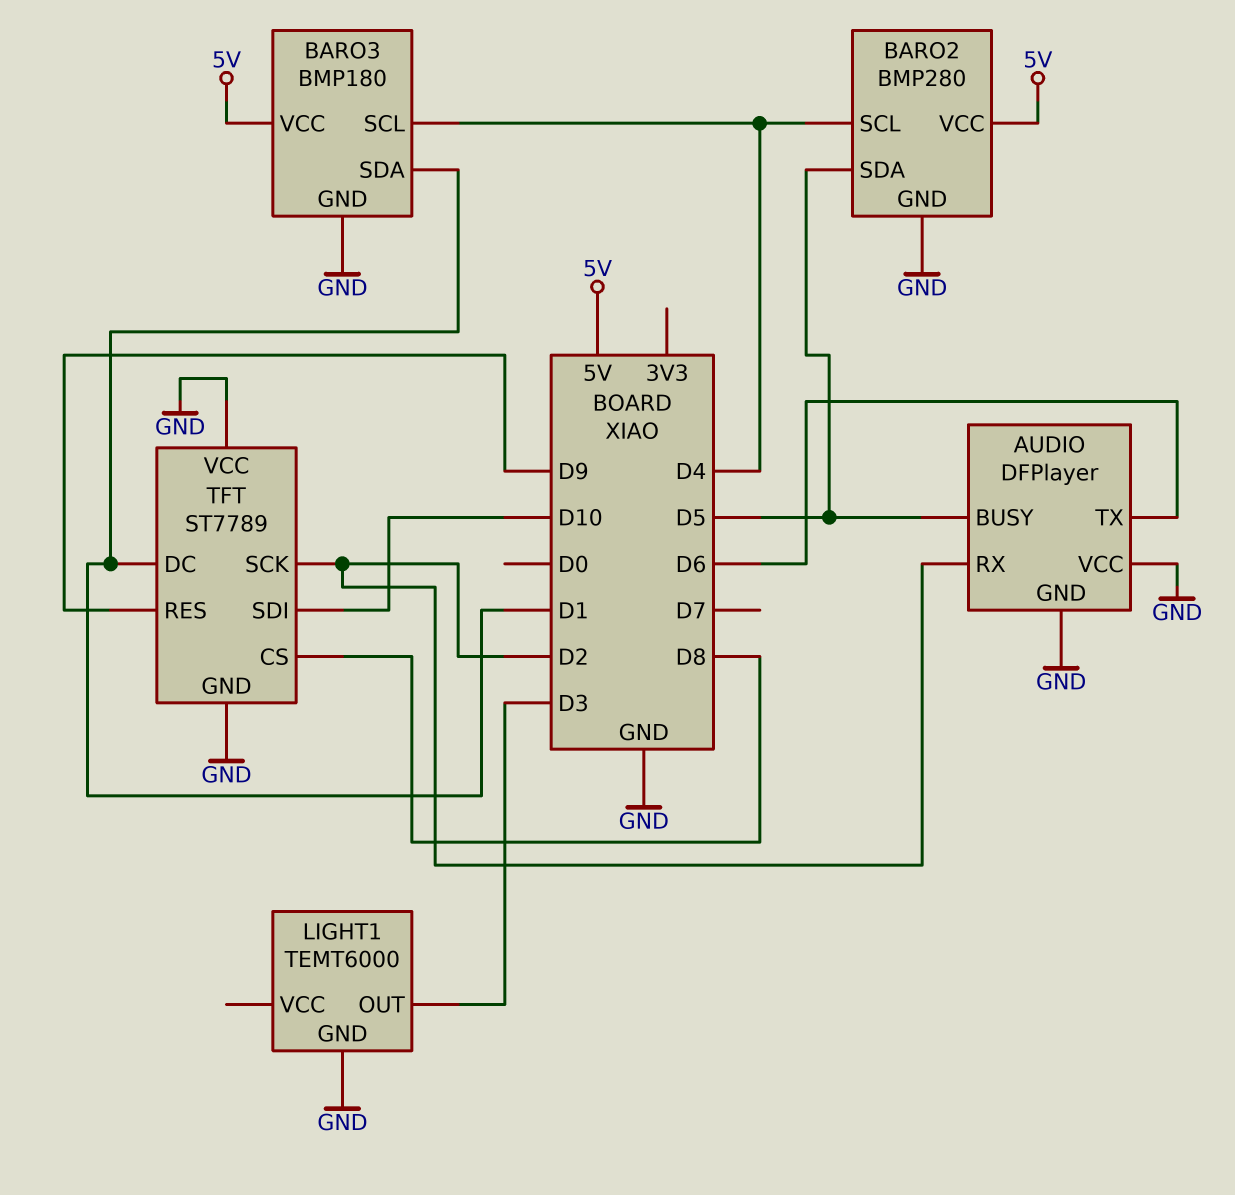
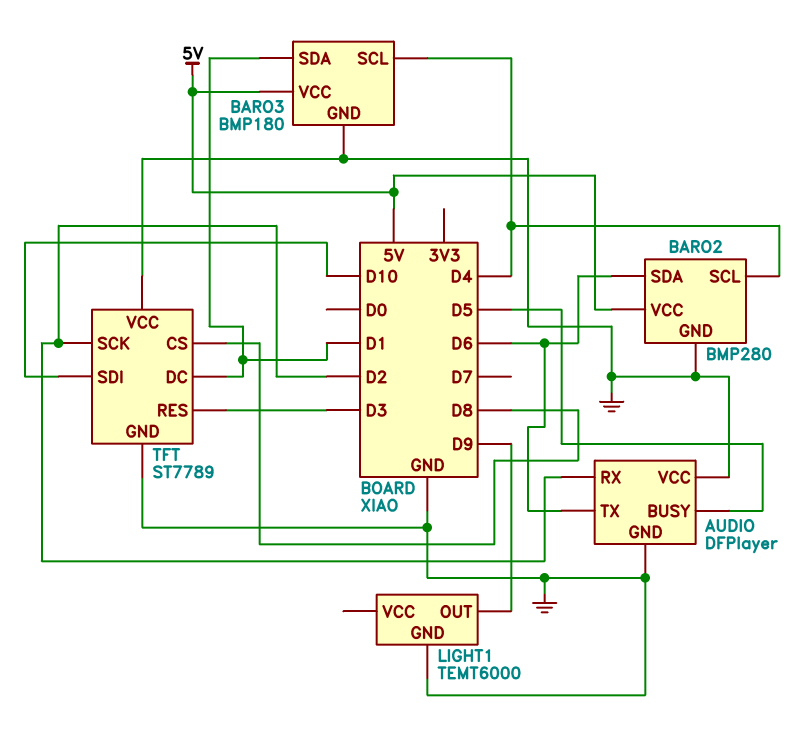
BARO2 pin SDA: D5 -> D6
LIGHT1 pin OUT: D3 -> D9
TFT pin RES: D9 -> D3

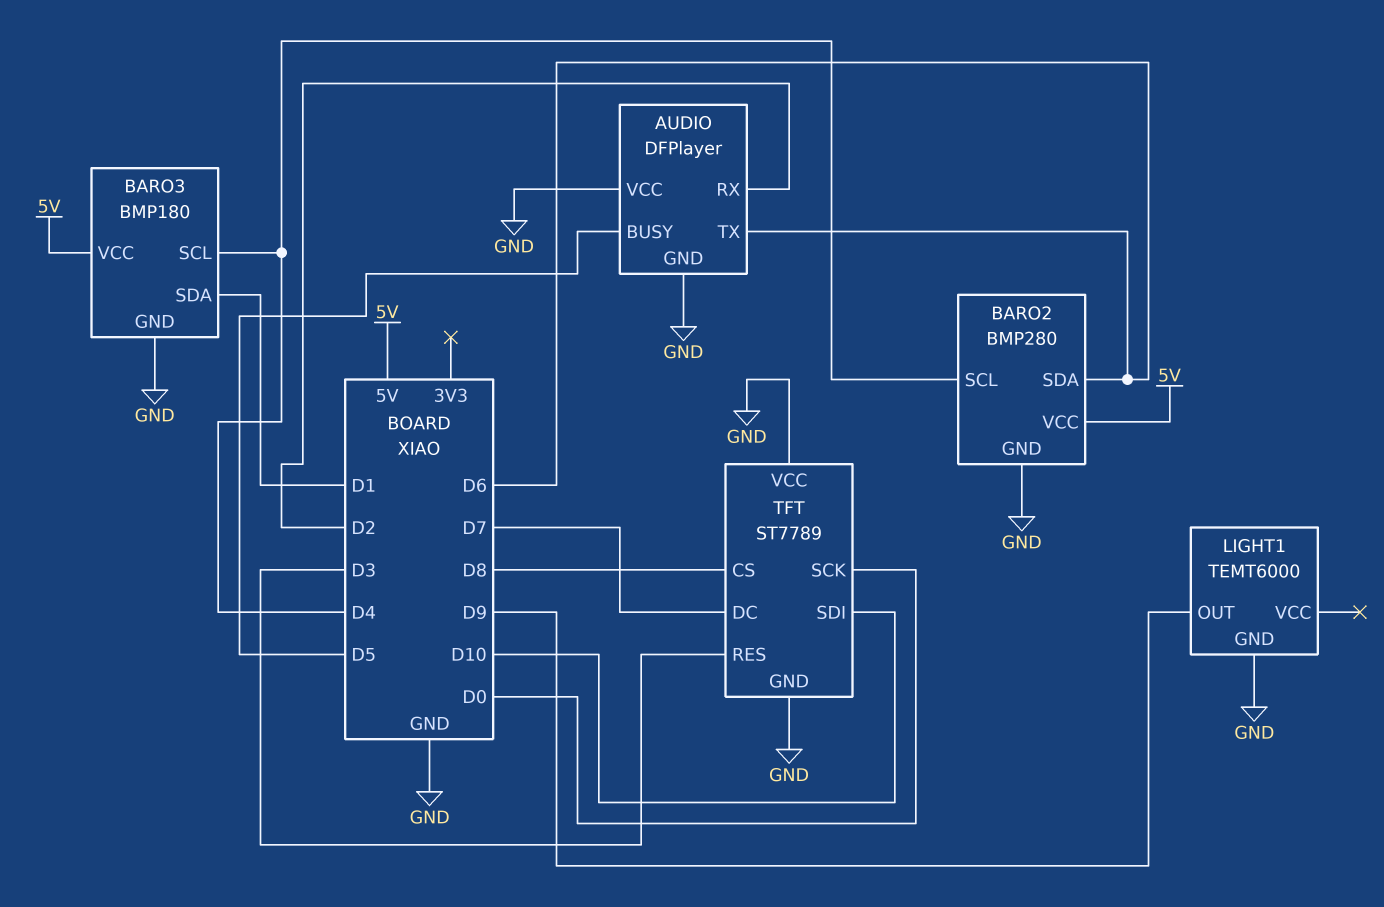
TFT pin DC: D1 -> D7
TFT pin SCK: D2 -> D0

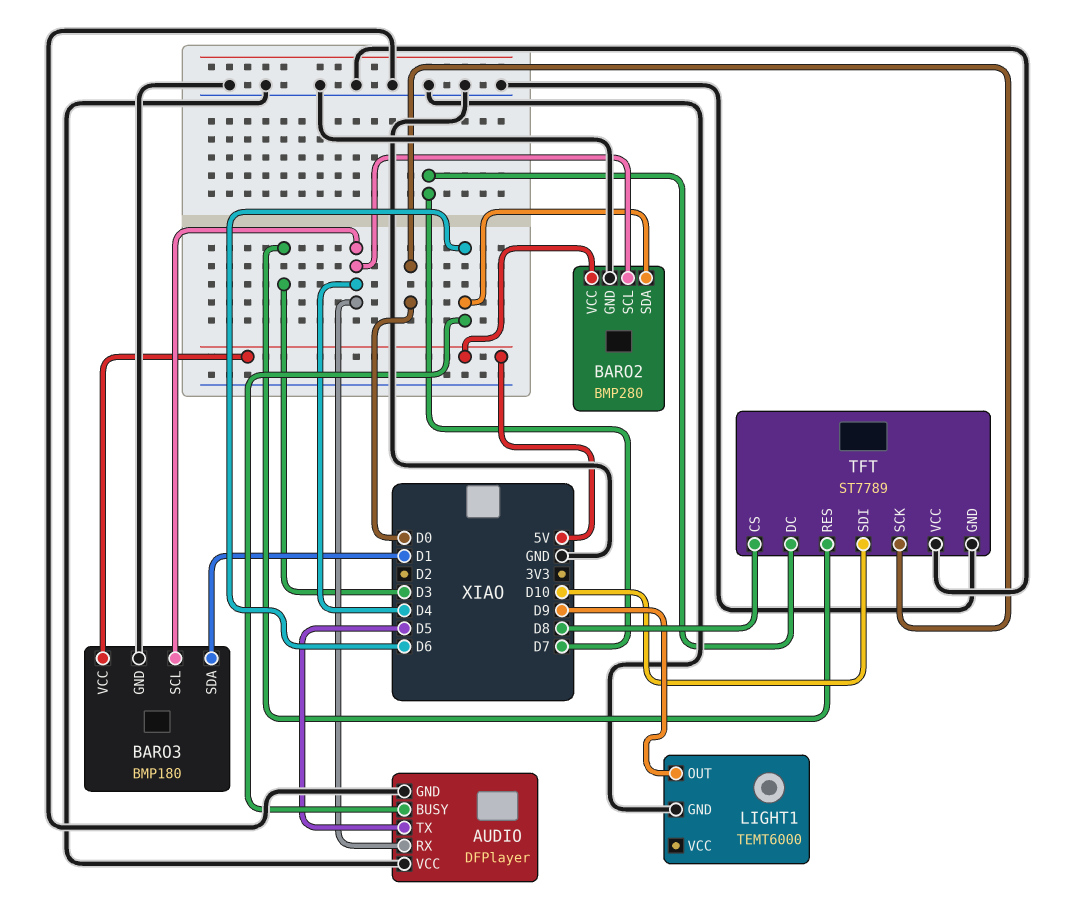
AUDIO pin BUSY: D5 -> D6
AUDIO pin RX: D2 -> D4
AUDIO pin TX: D6 -> D5

